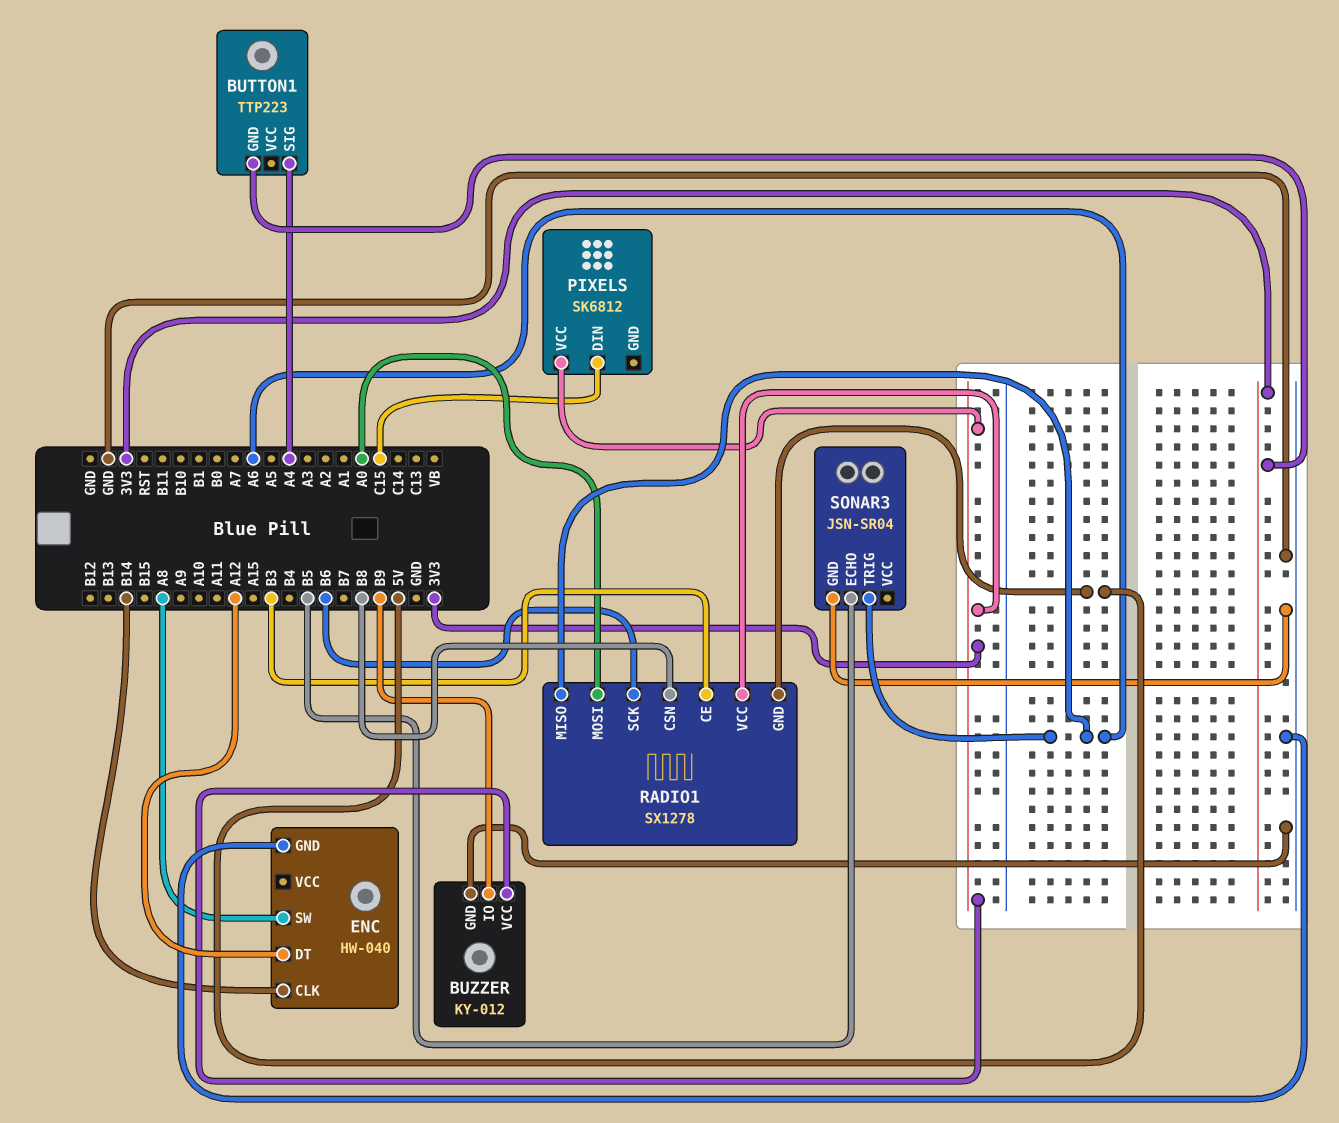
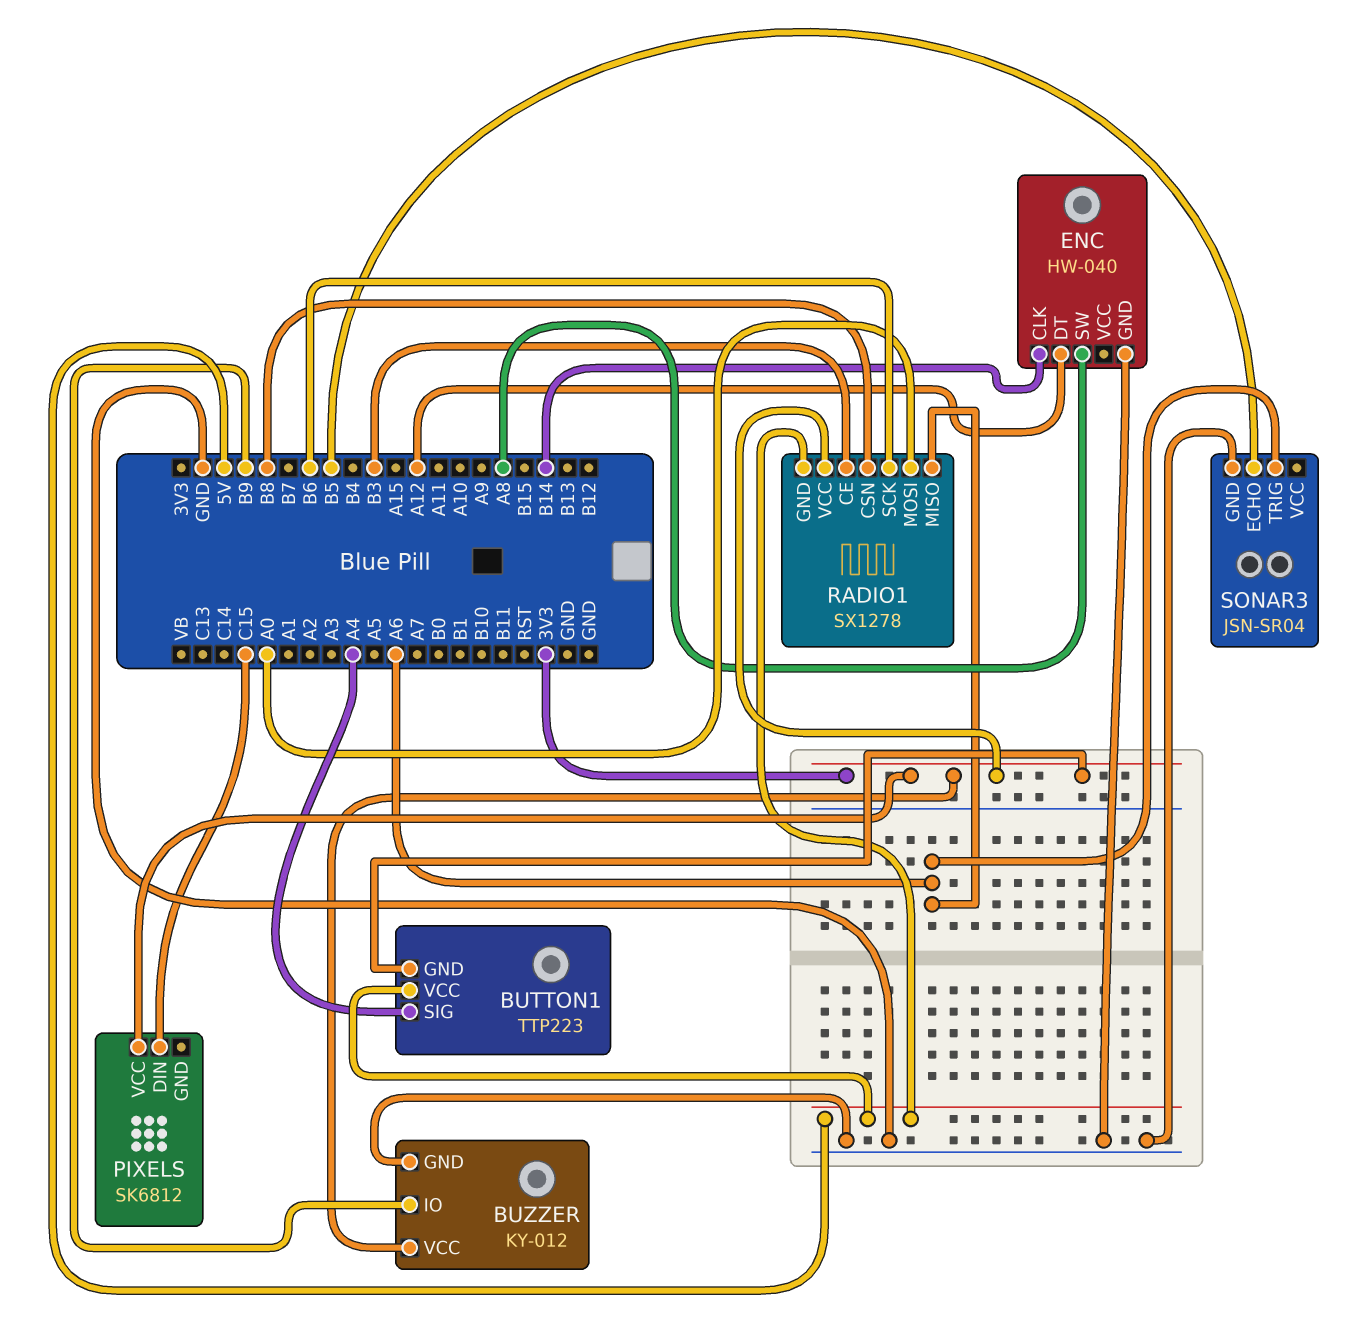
BUTTON1 pin VCC: none -> 5V

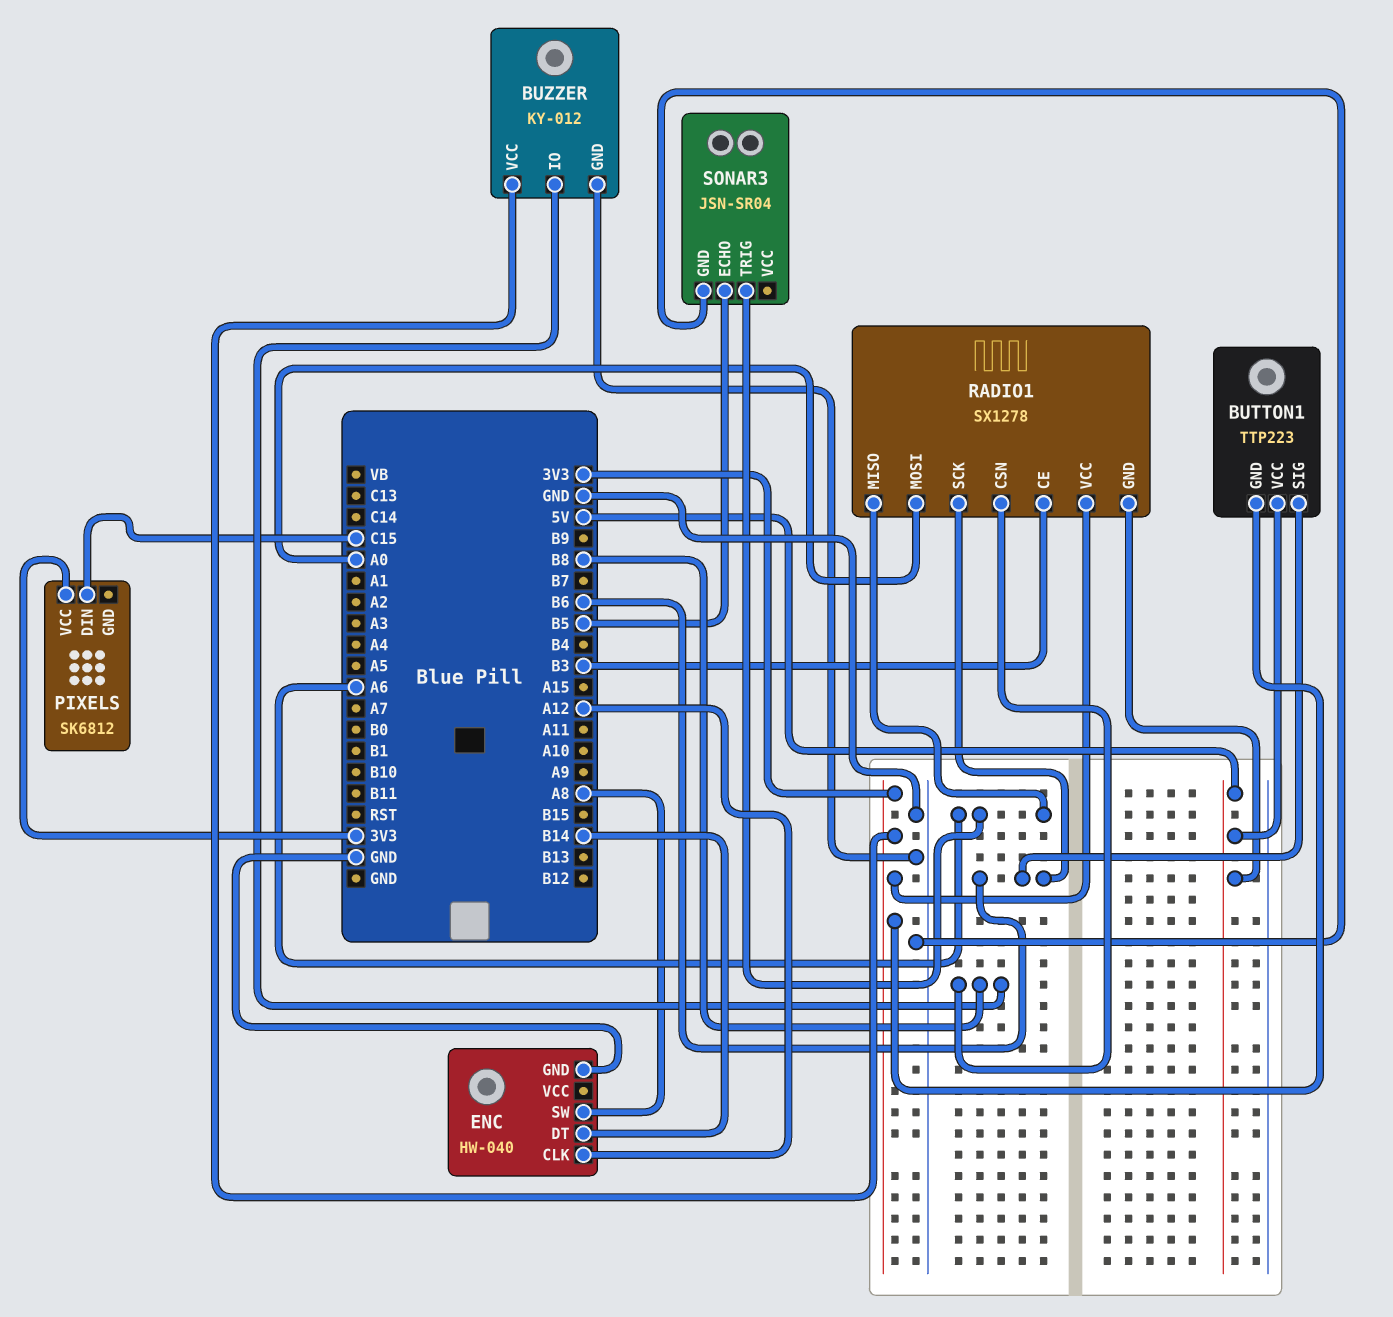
BUTTON1 pin SIG: A4 -> B6
BUZZER pin IO: B9 -> B8
ENC pin CLK: B14 -> A12
ENC pin DT: A12 -> B14

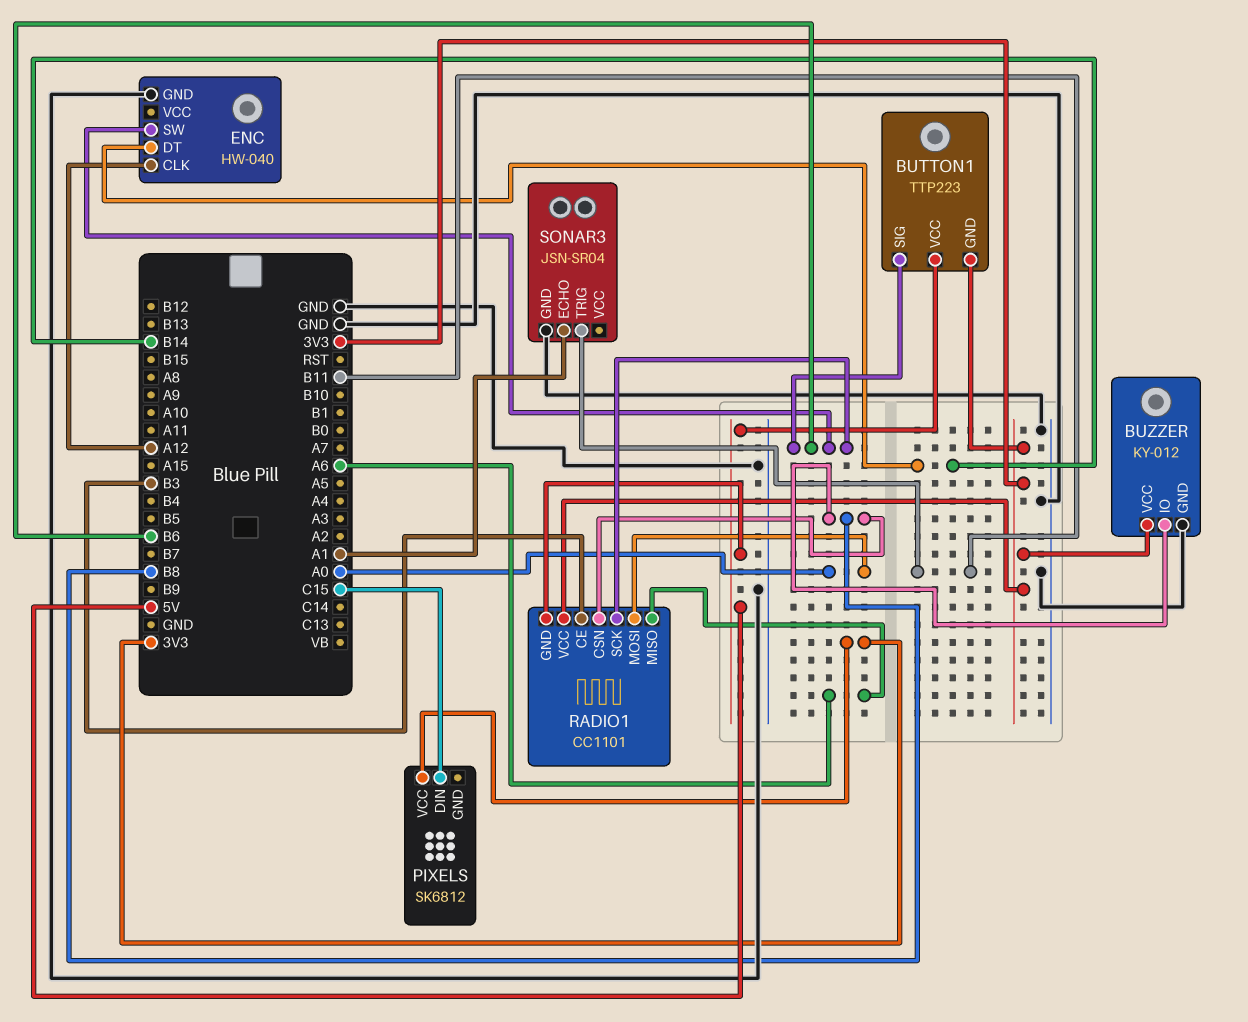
ENC pin SW: A8 -> B6
RADIO1: SX1278 -> CC1101
SONAR3 pin ECHO: B5 -> A1
SONAR3 pin TRIG: A6 -> B11

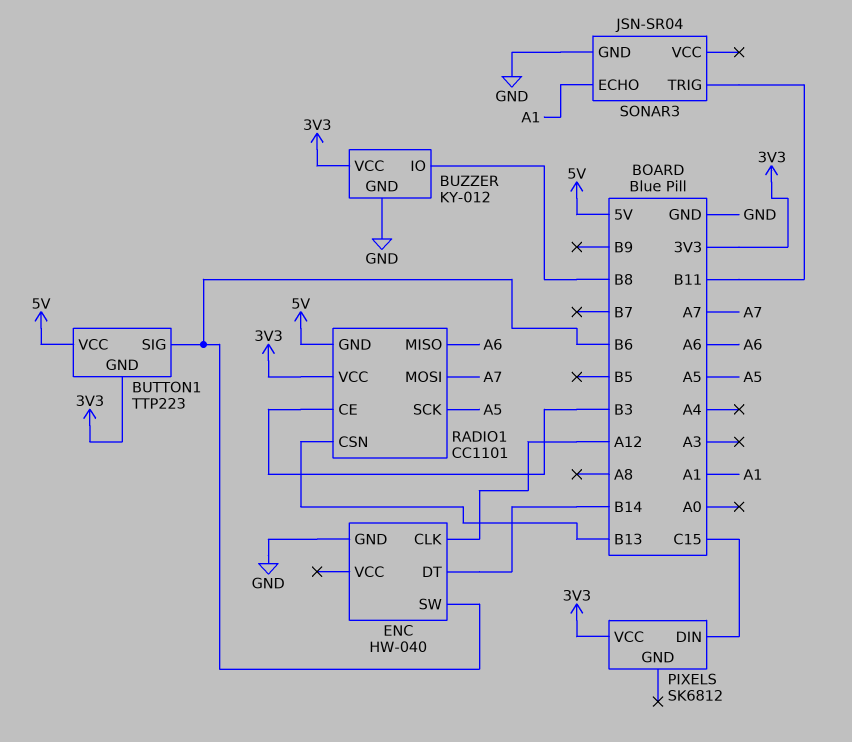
RADIO1 pin CSN: B8 -> B13
RADIO1 pin MOSI: A0 -> A7
RADIO1 pin SCK: B6 -> A5

